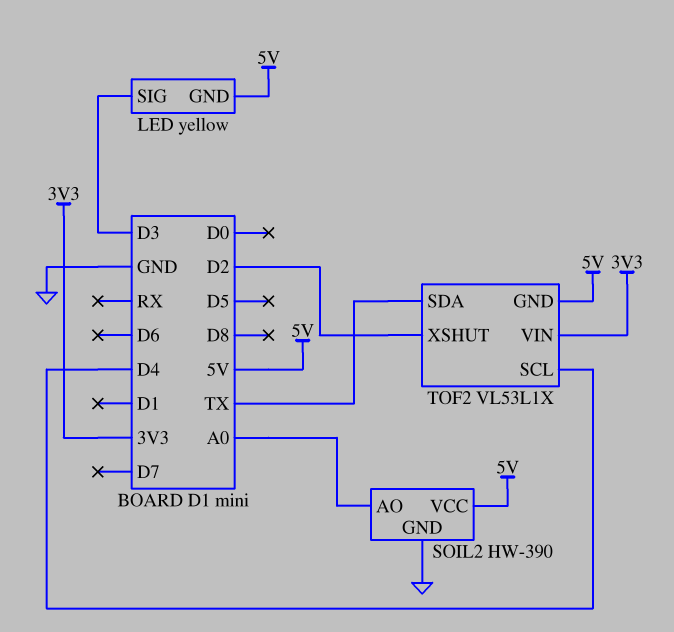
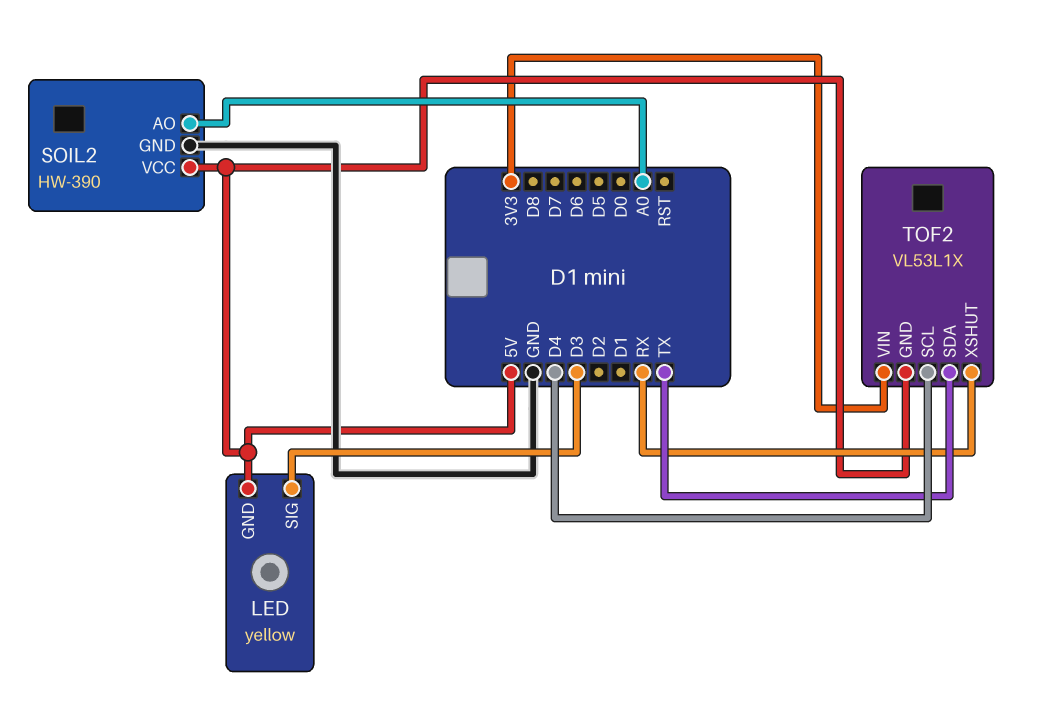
TOF2 pin XSHUT: D2 -> RX

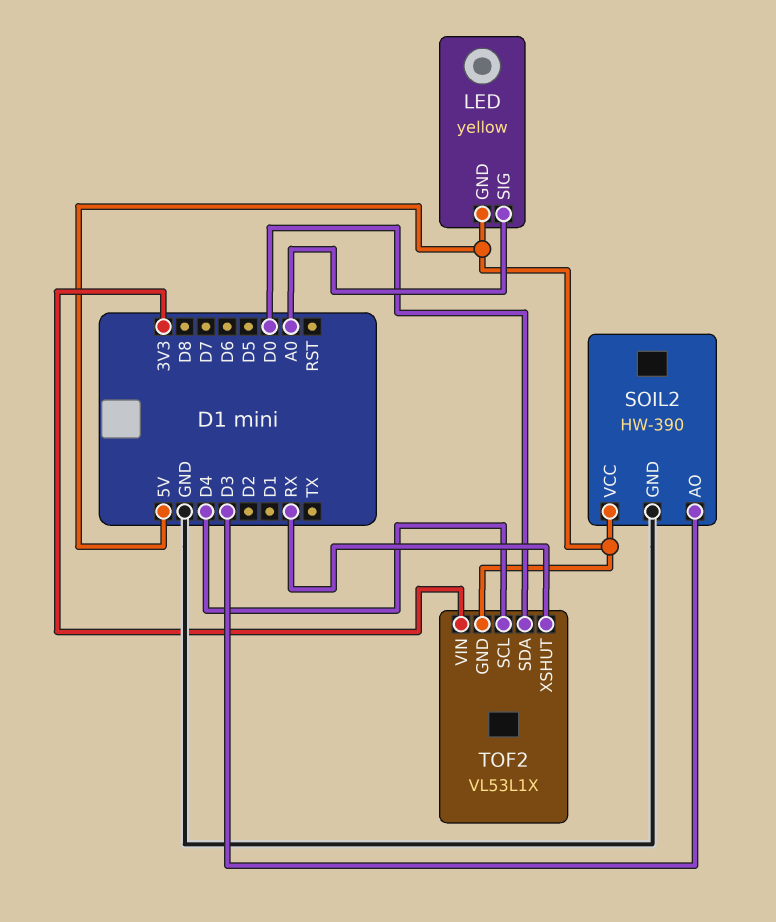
LED pin SIG: D3 -> A0
SOIL2 pin AO: A0 -> D3
TOF2 pin SDA: TX -> D0

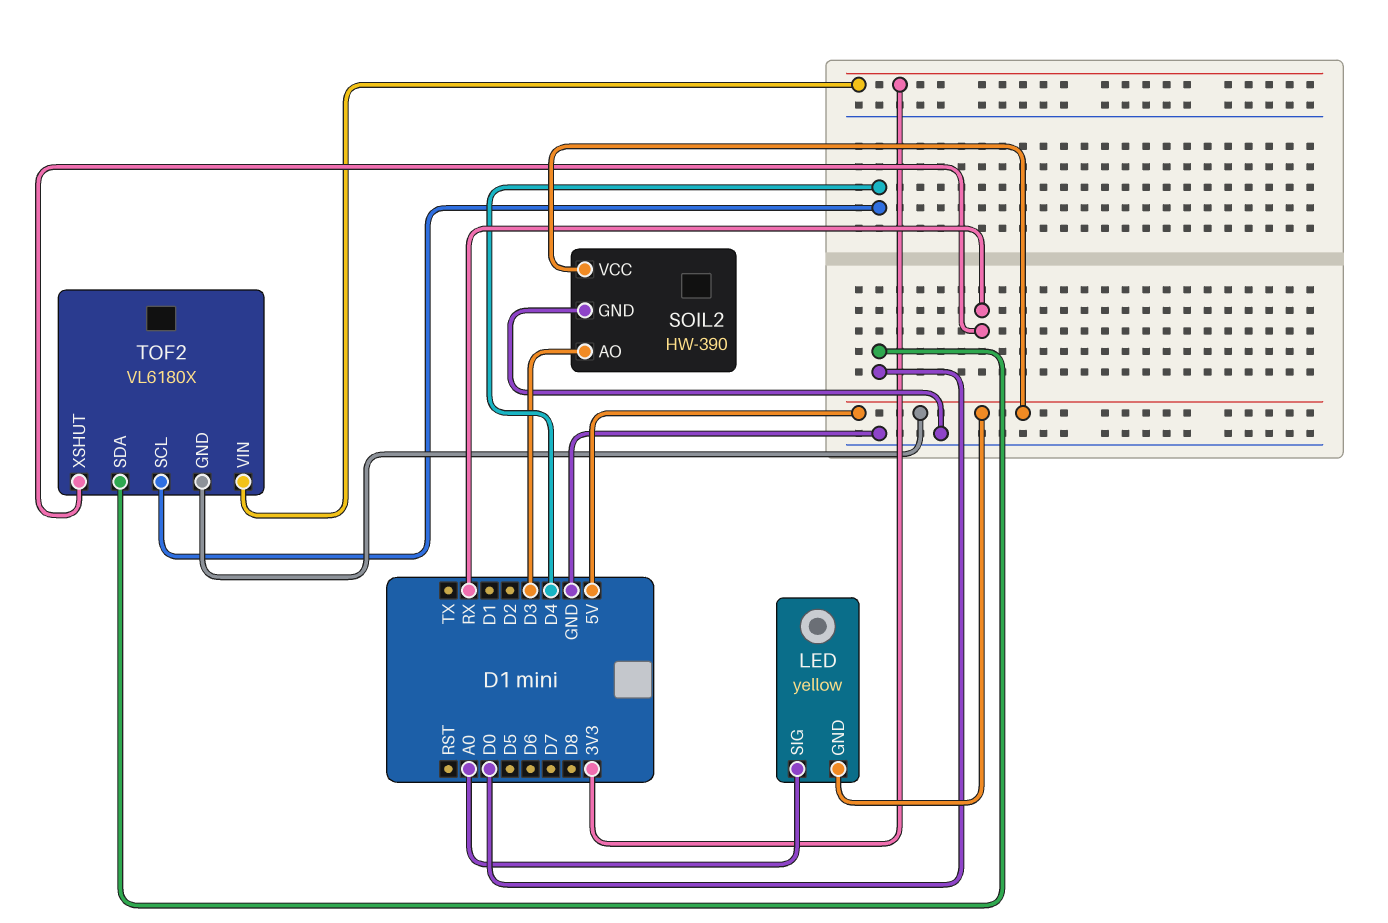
TOF2: VL53L1X -> VL6180X

